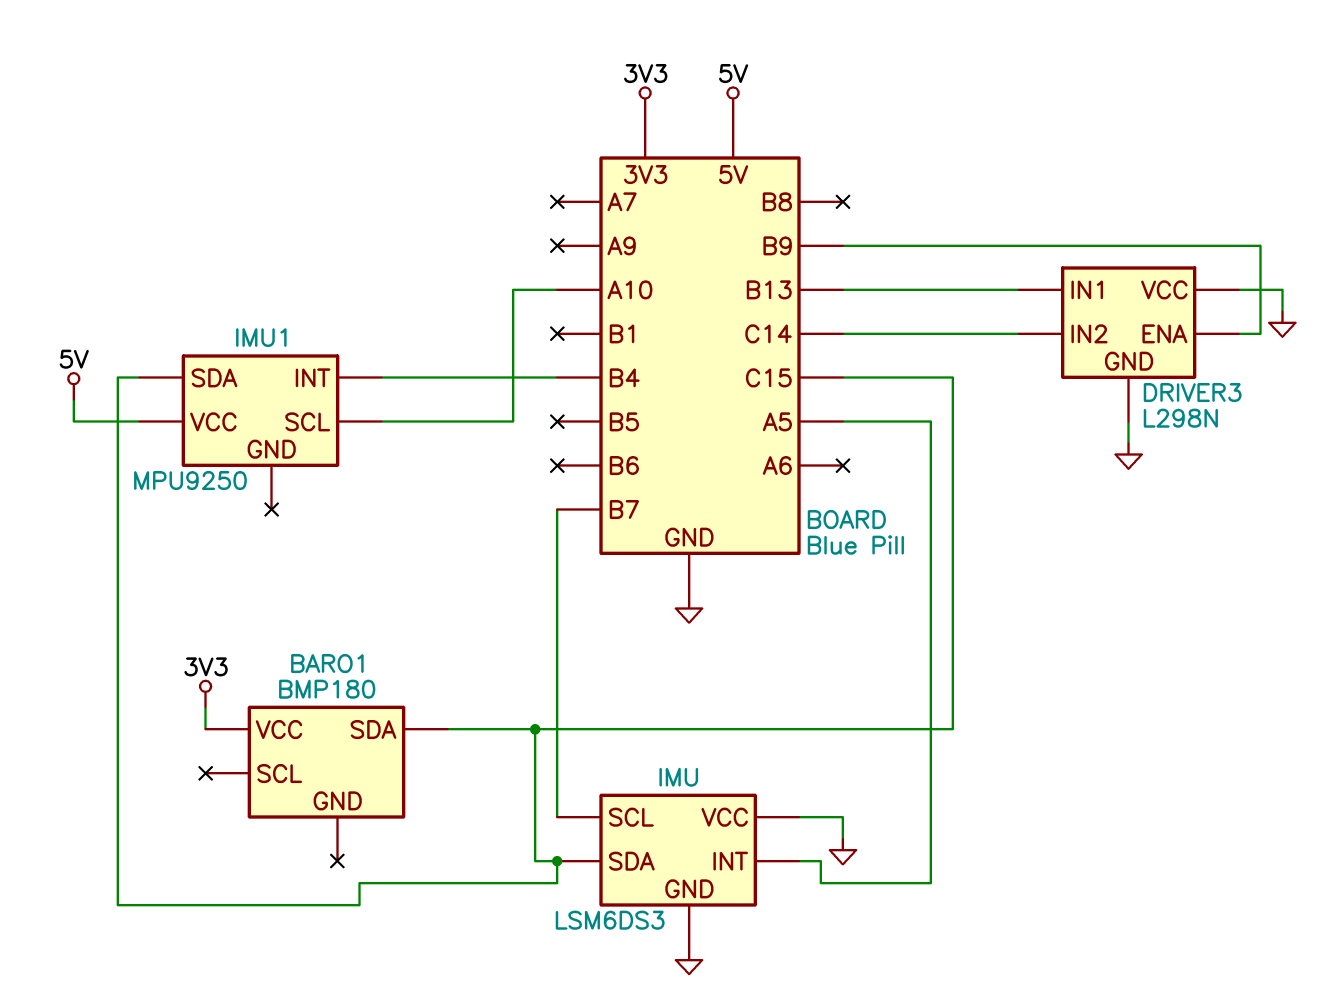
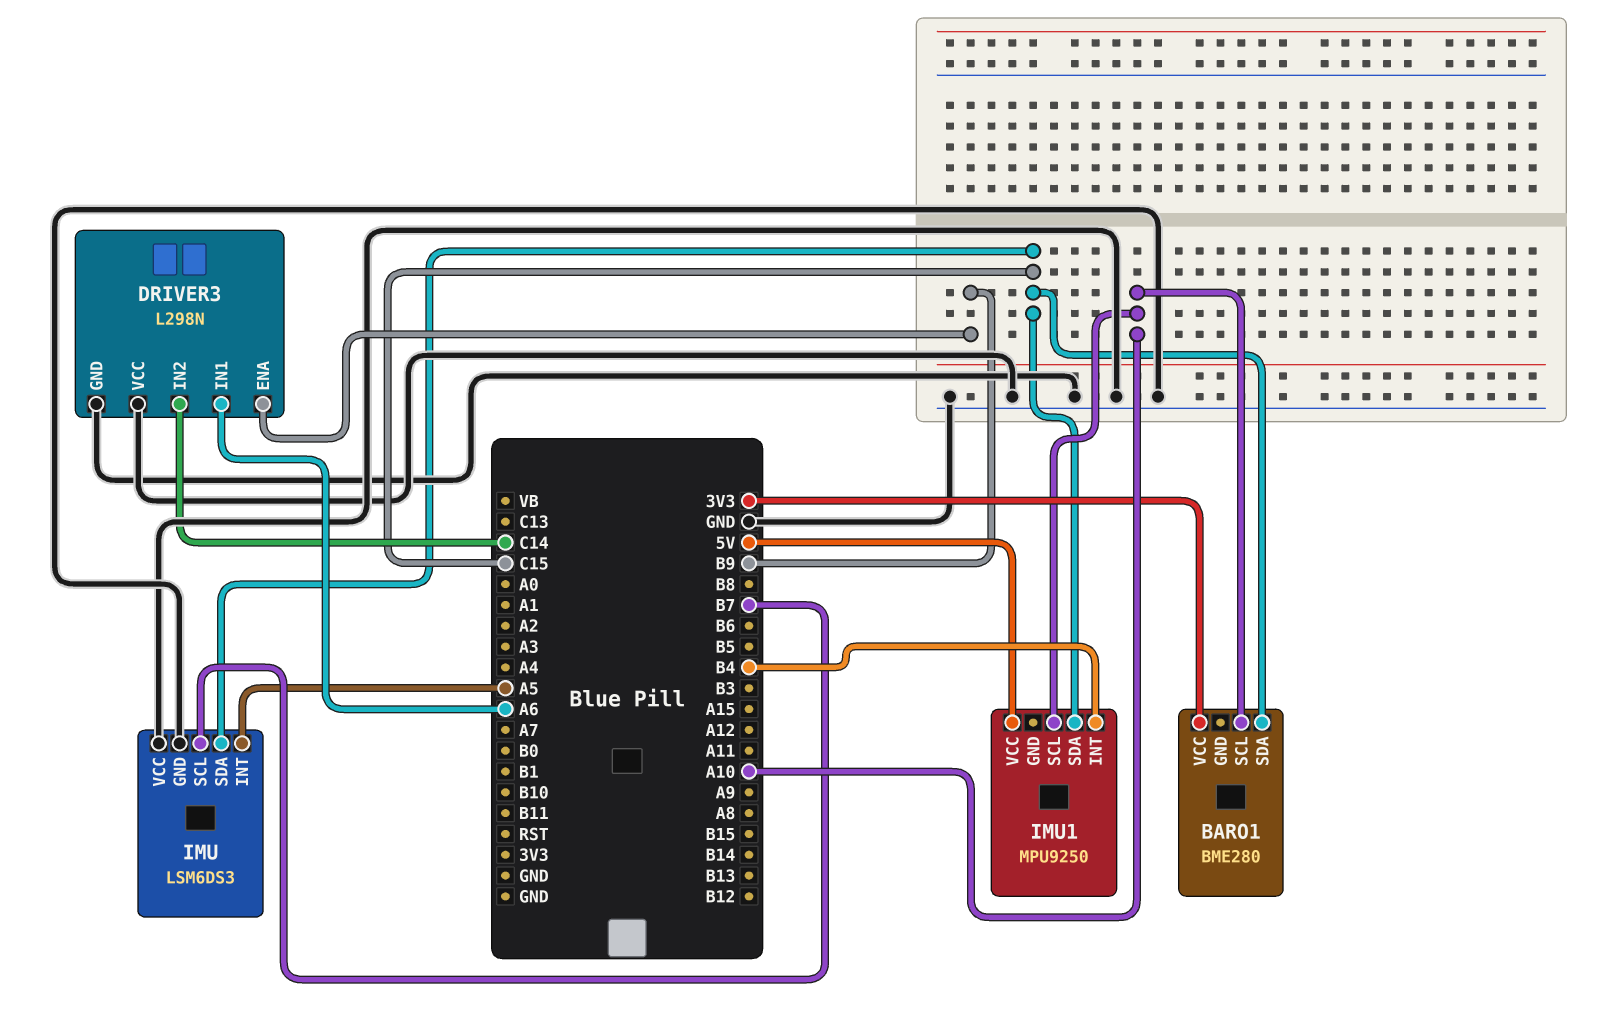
BARO1: BMP180 -> BME280
BARO1 pin SCL: none -> A10
DRIVER3 pin IN1: B13 -> A6

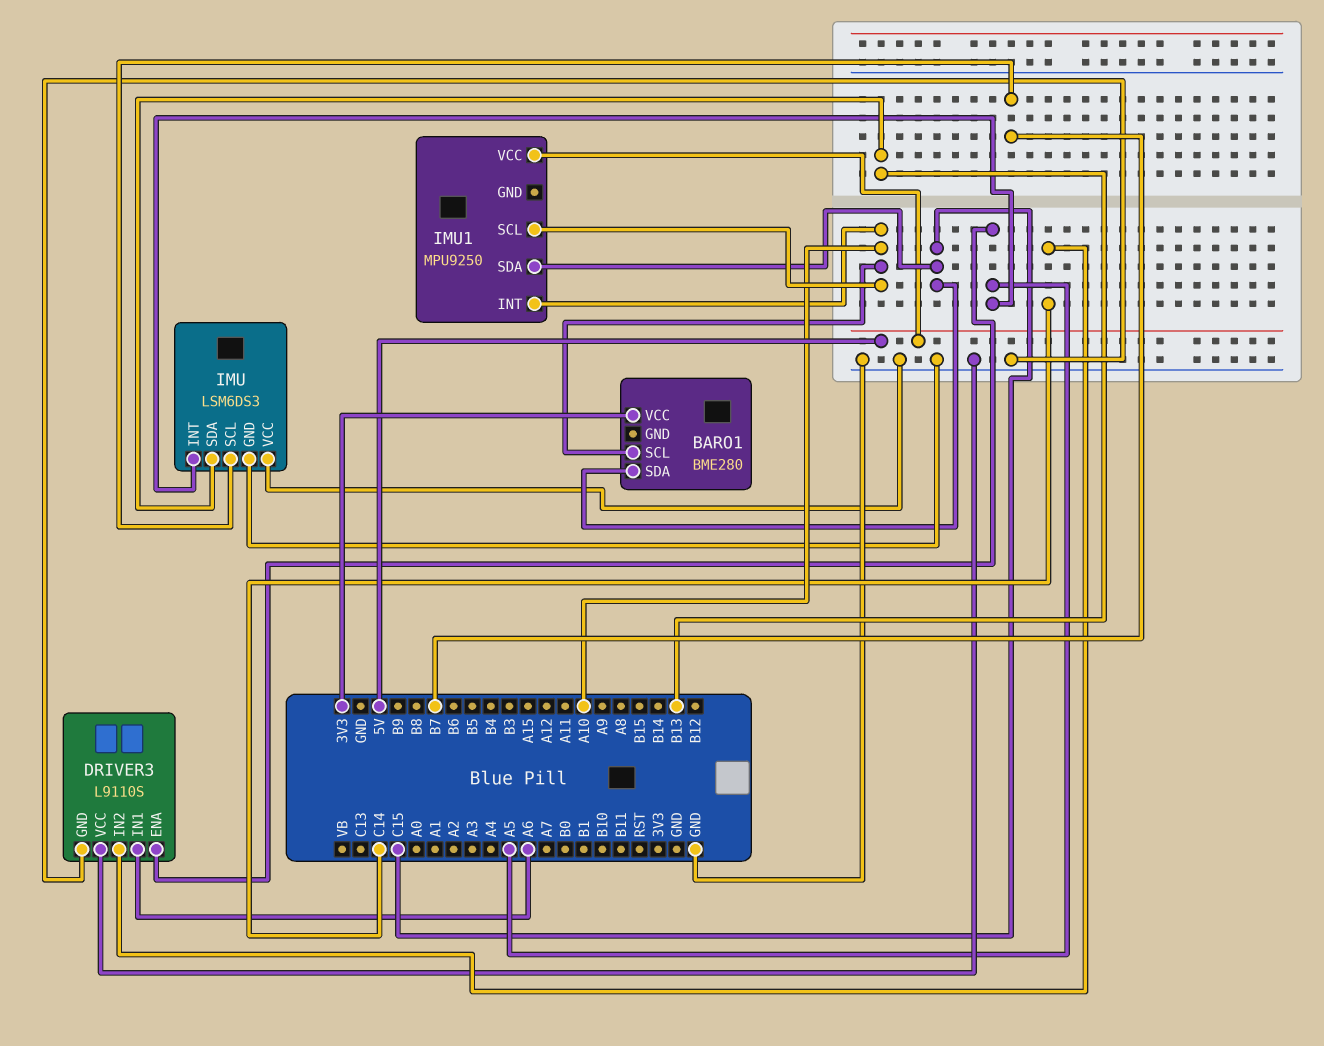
DRIVER3: L298N -> L9110S
DRIVER3 pin ENA: B9 -> A5
IMU pin SDA: C15 -> B13
IMU1 pin INT: B4 -> A10

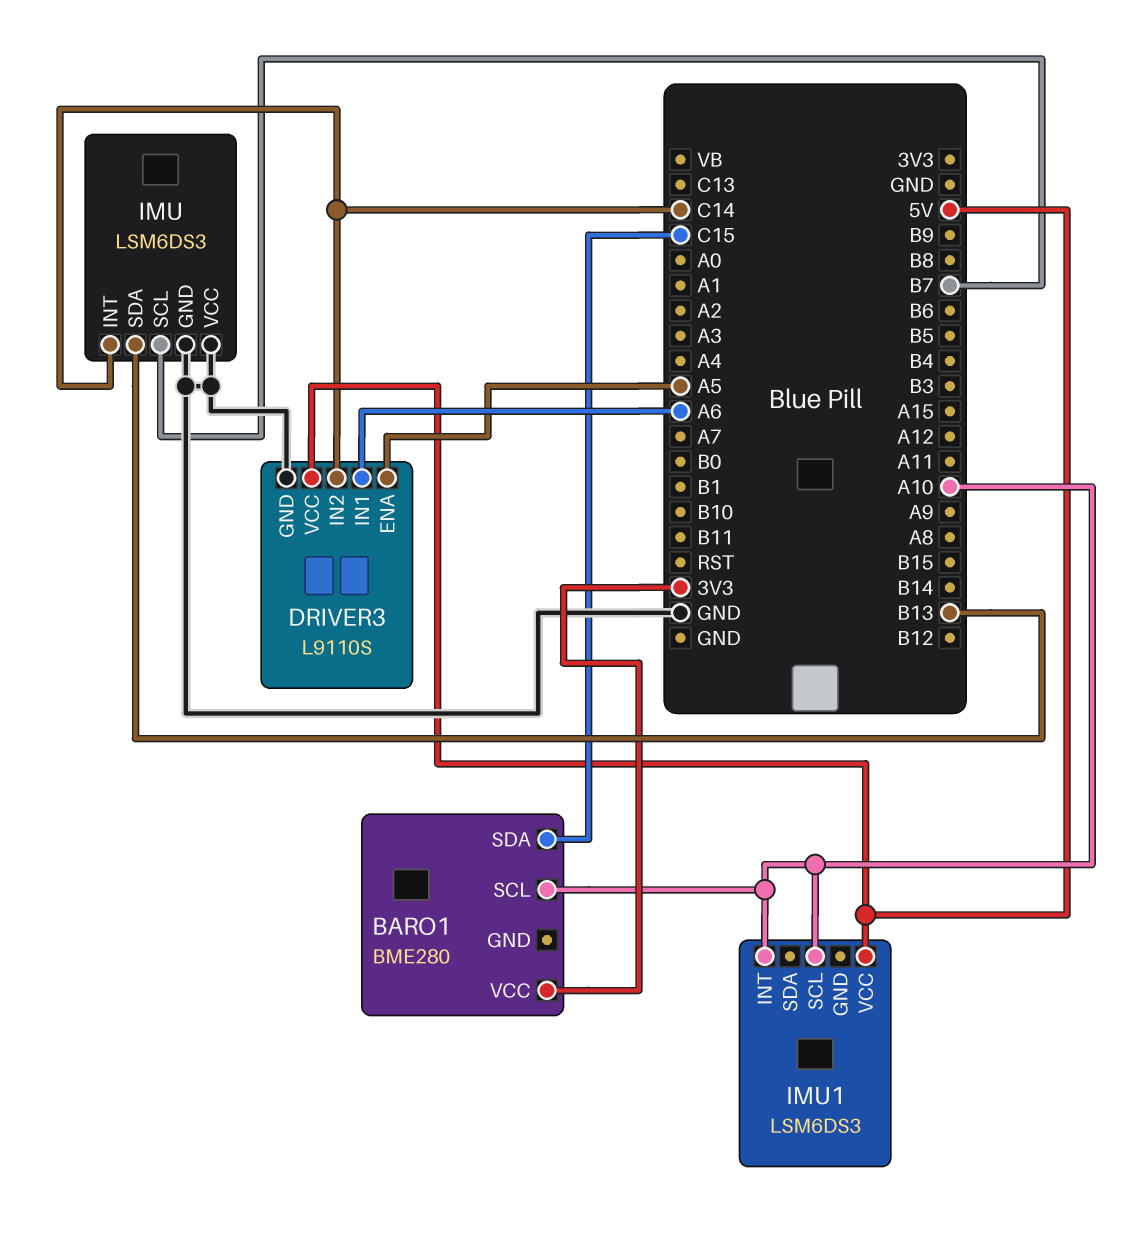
DRIVER3 pin VCC: GND -> 5V
IMU pin INT: A5 -> C14
IMU1: MPU9250 -> LSM6DS3
IMU1 pin SDA: C15 -> none

